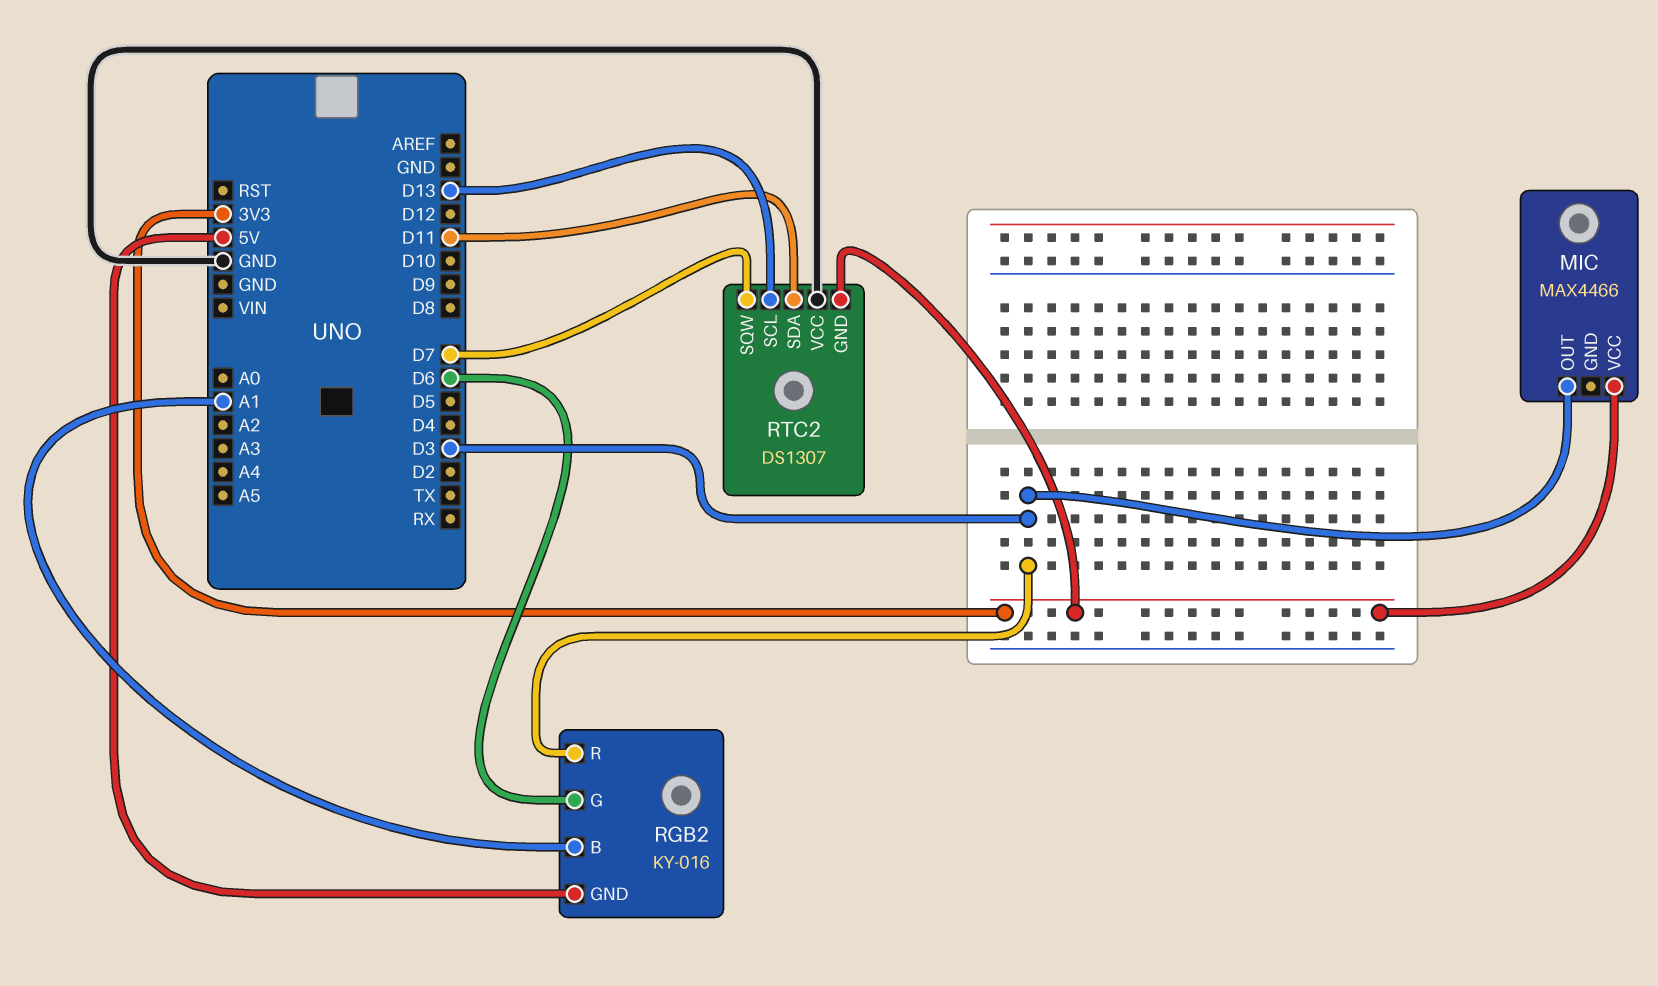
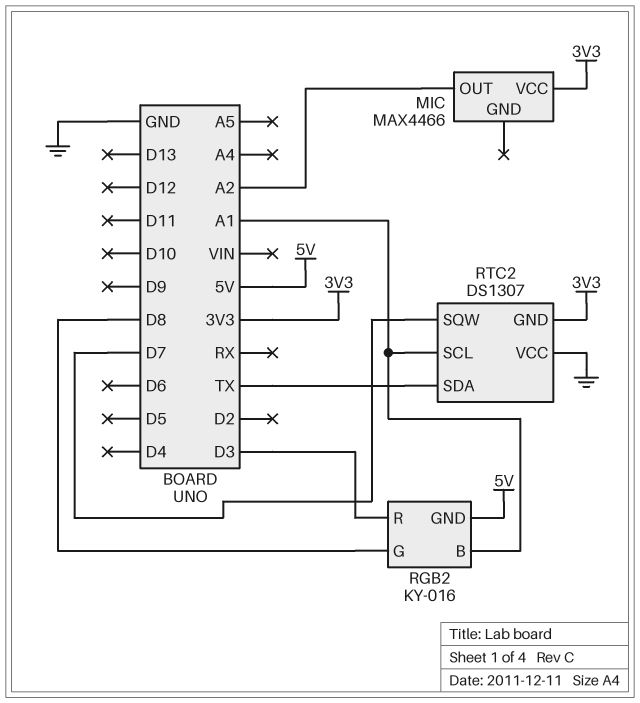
MIC pin OUT: D3 -> A2
RGB2 pin G: D6 -> D8
RTC2 pin SCL: D13 -> A1
RTC2 pin SDA: D11 -> TX

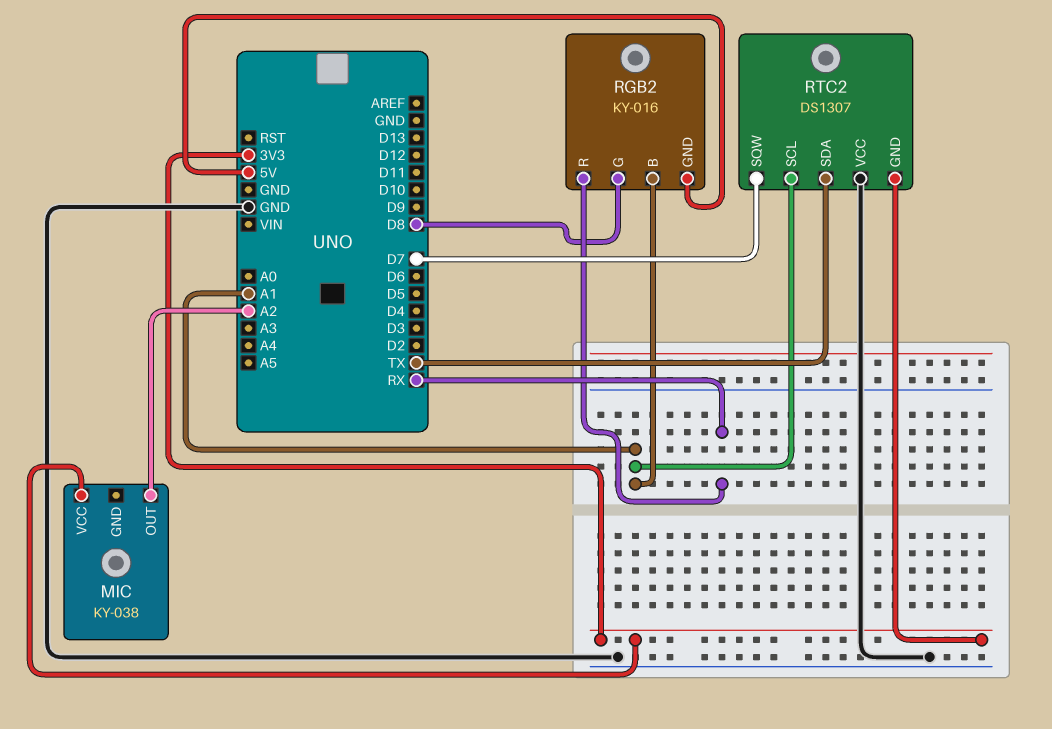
MIC: MAX4466 -> KY-038
RGB2 pin R: D3 -> RX

